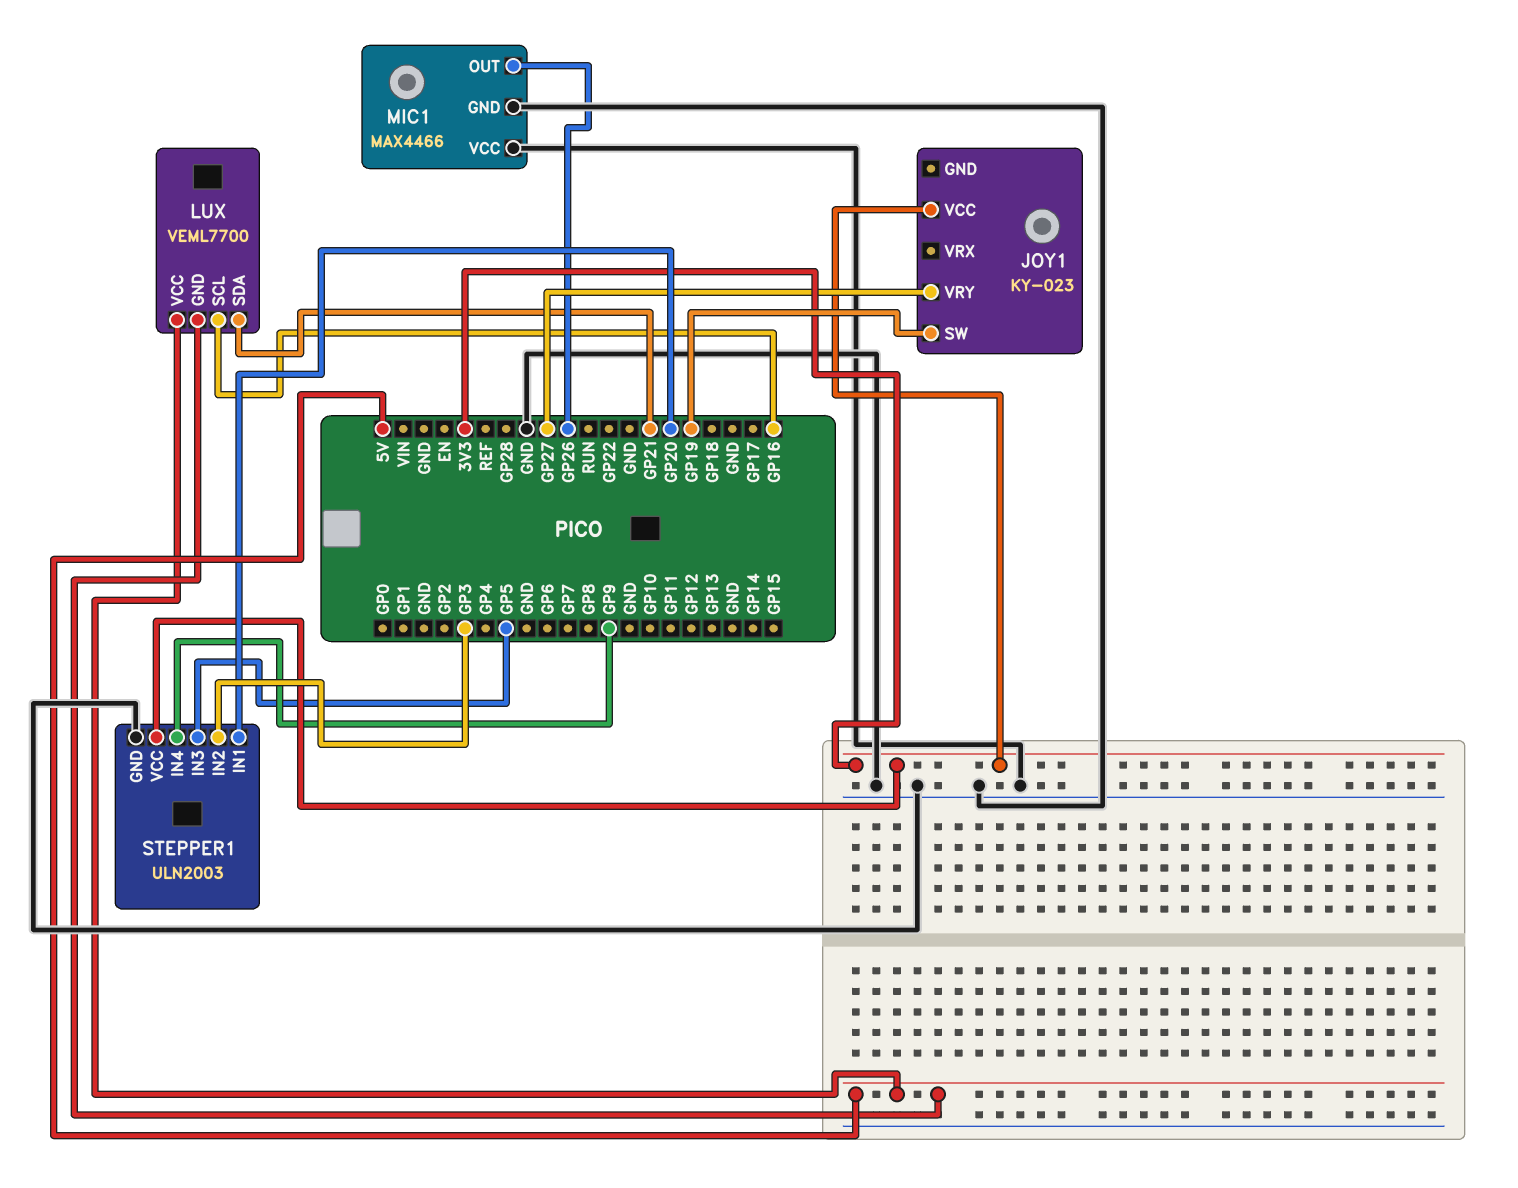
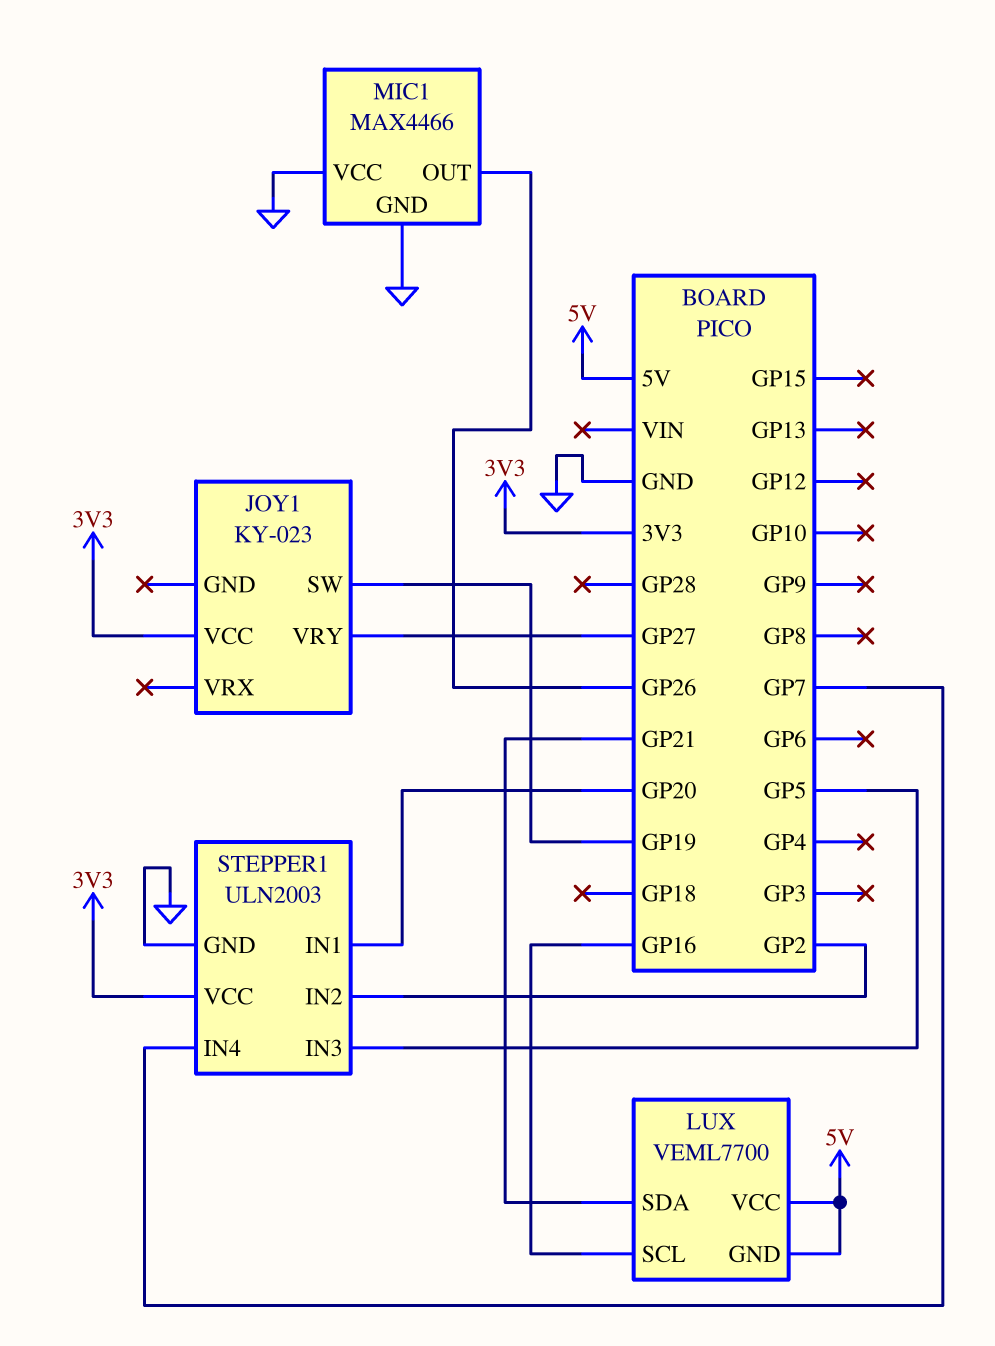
STEPPER1 pin IN2: GP3 -> GP2
STEPPER1 pin IN4: GP9 -> GP7

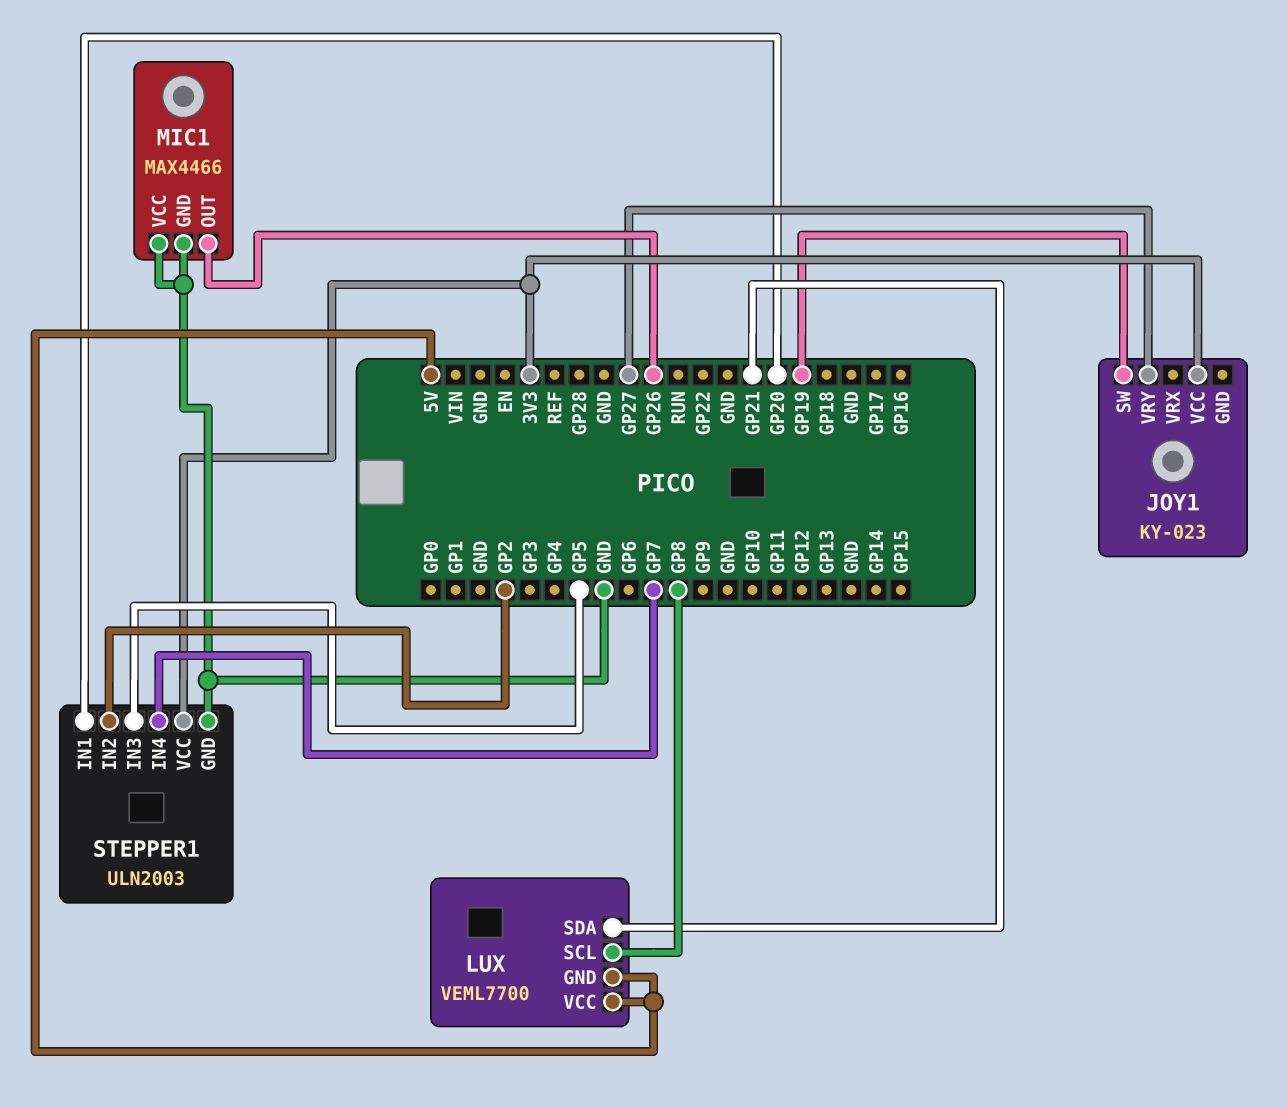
LUX pin SCL: GP16 -> GP8

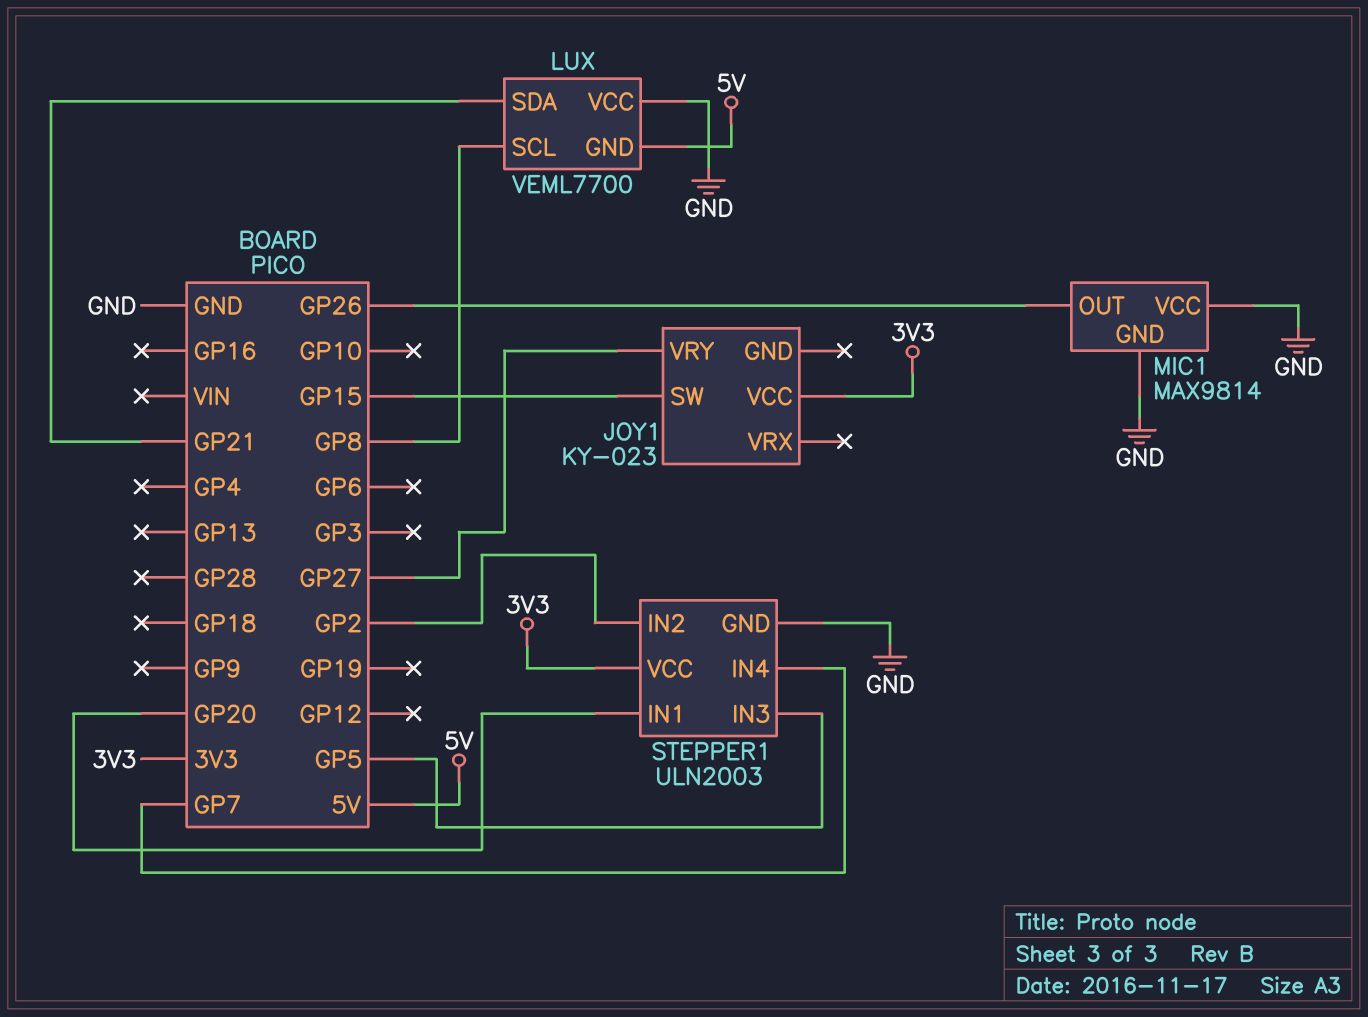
JOY1 pin SW: GP19 -> GP15
LUX pin VCC: 5V -> GND
MIC1: MAX4466 -> MAX9814

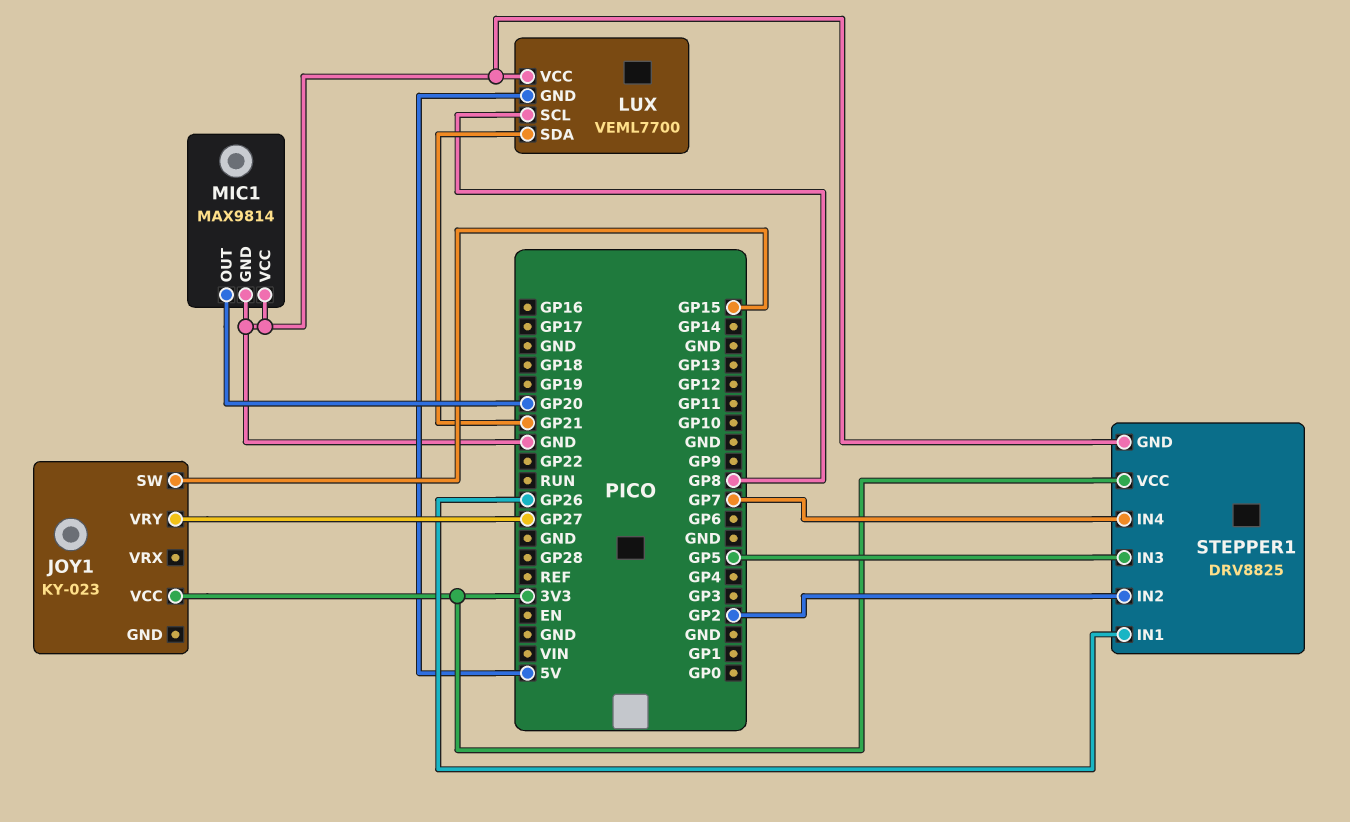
MIC1 pin OUT: GP26 -> GP20
STEPPER1: ULN2003 -> DRV8825
STEPPER1 pin IN1: GP20 -> GP26

